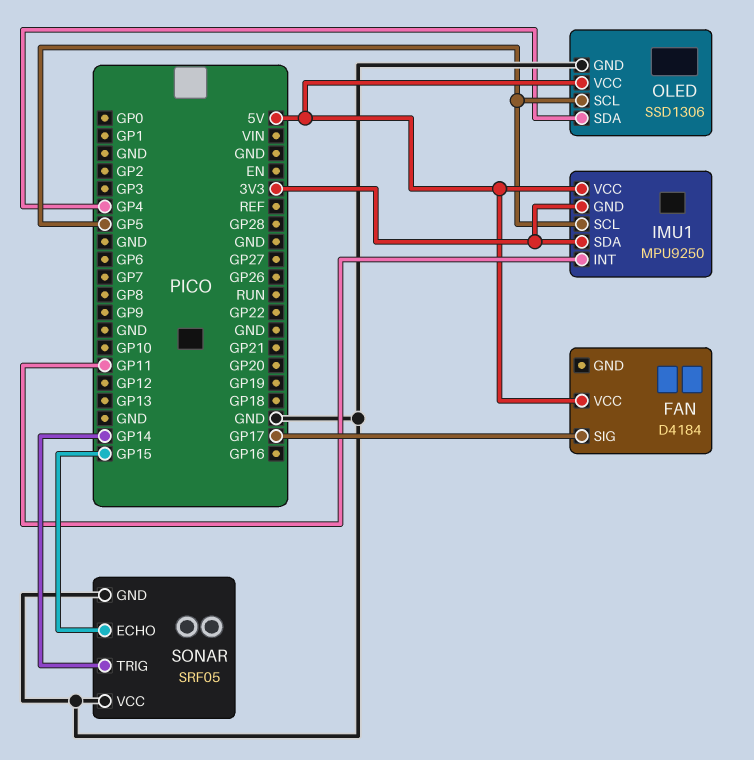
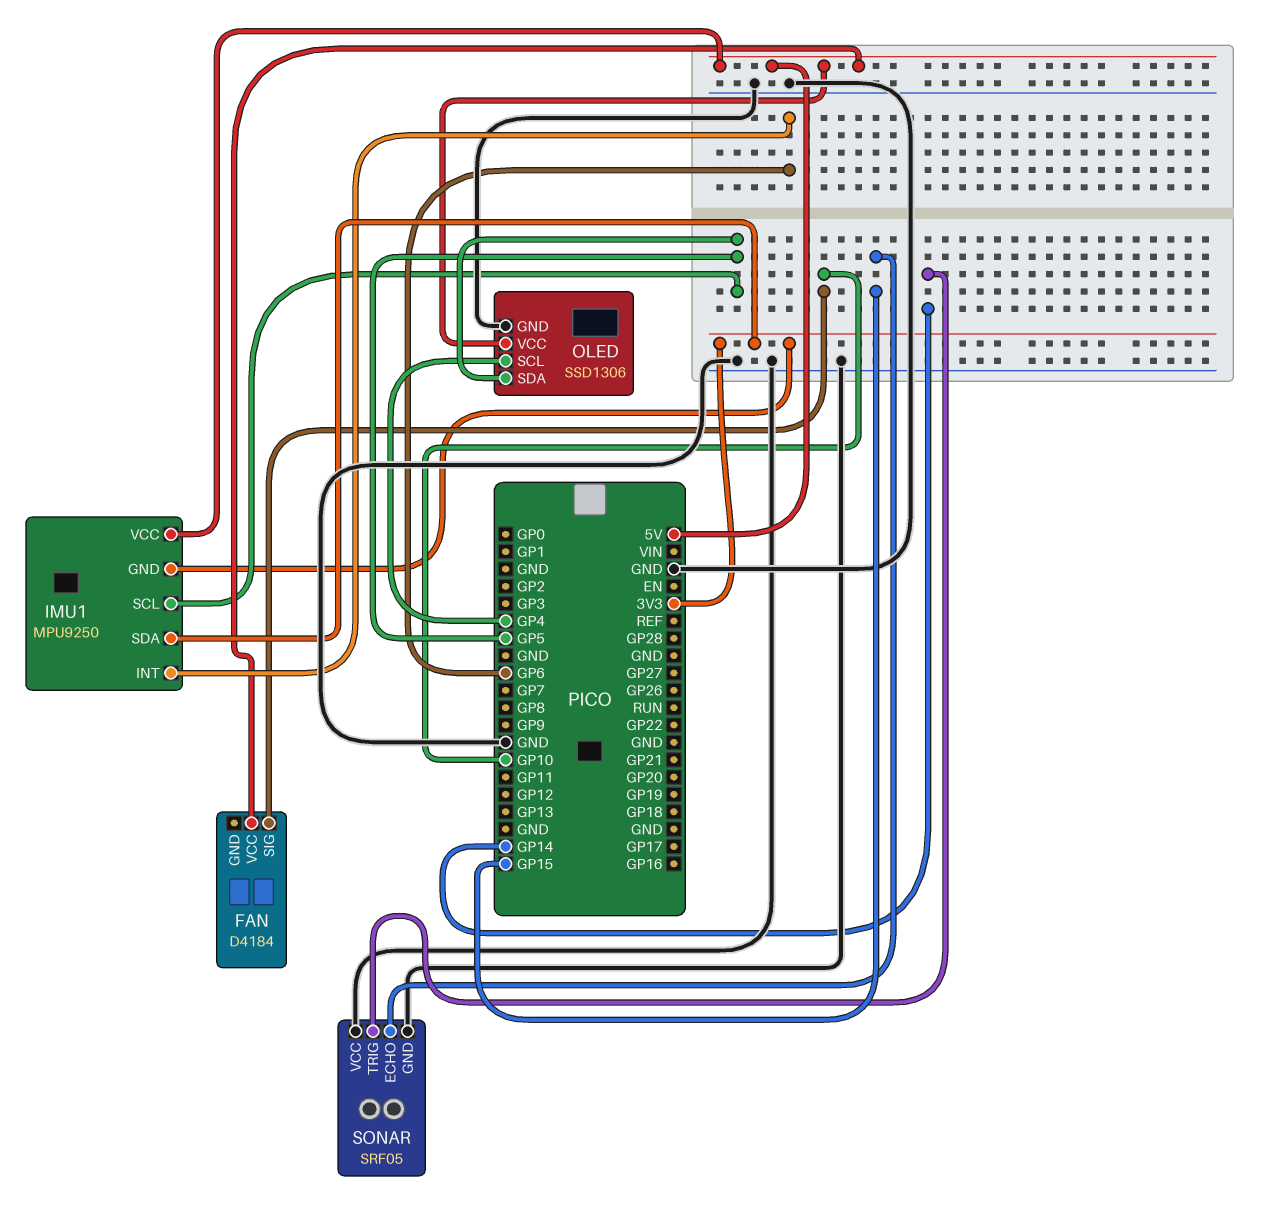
FAN pin SIG: GP17 -> GP10
IMU1 pin INT: GP11 -> GP6
OLED pin SCL: GP5 -> GP4
OLED pin SDA: GP4 -> GP5

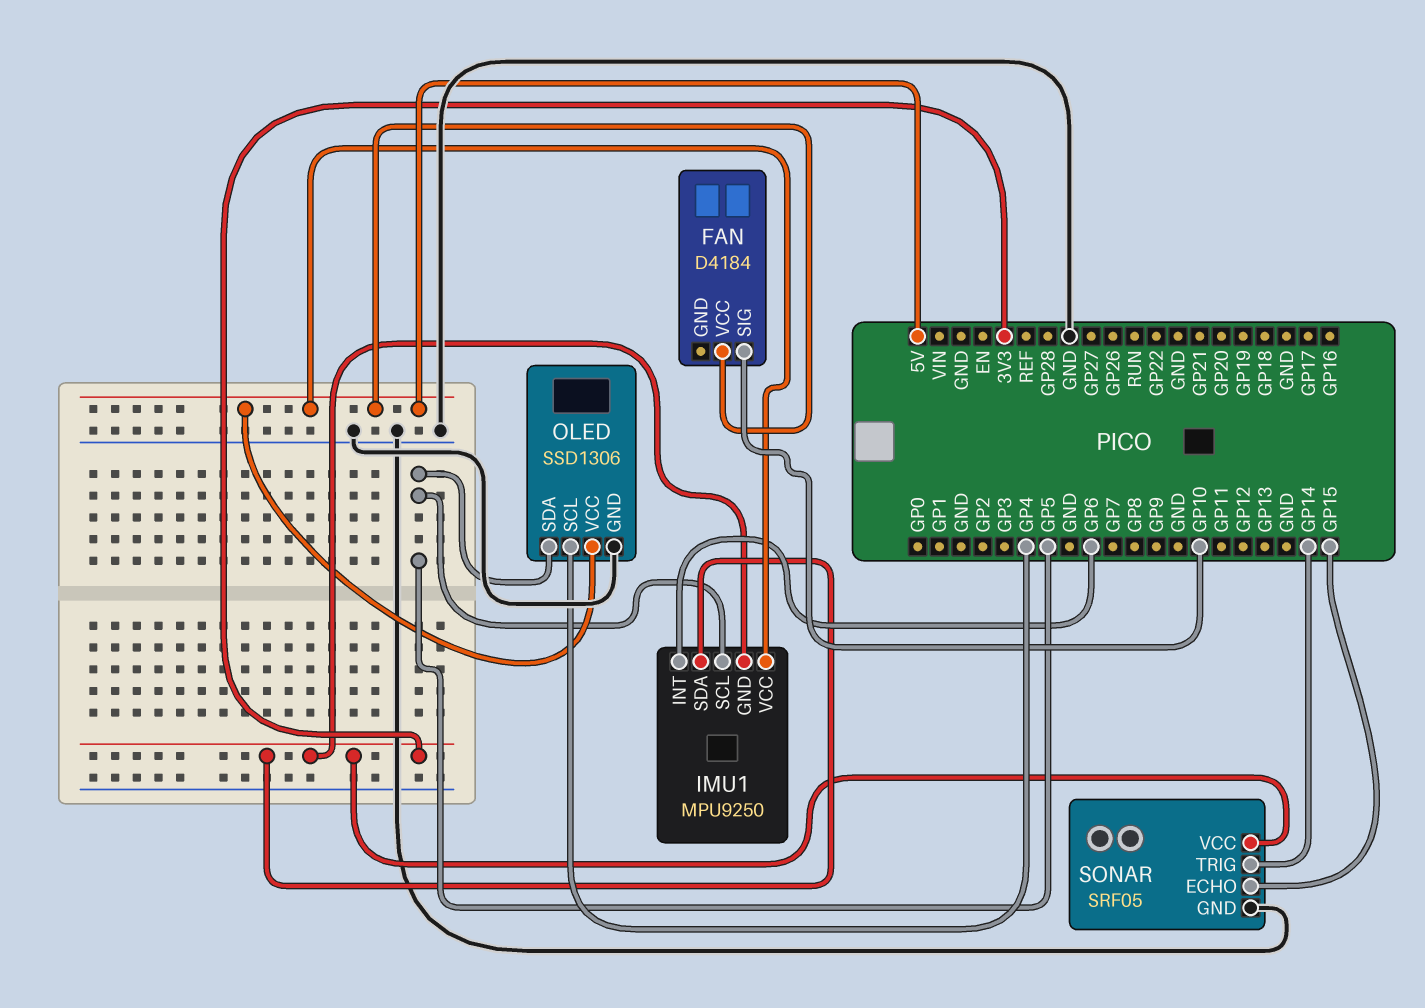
SONAR pin VCC: GND -> 3V3

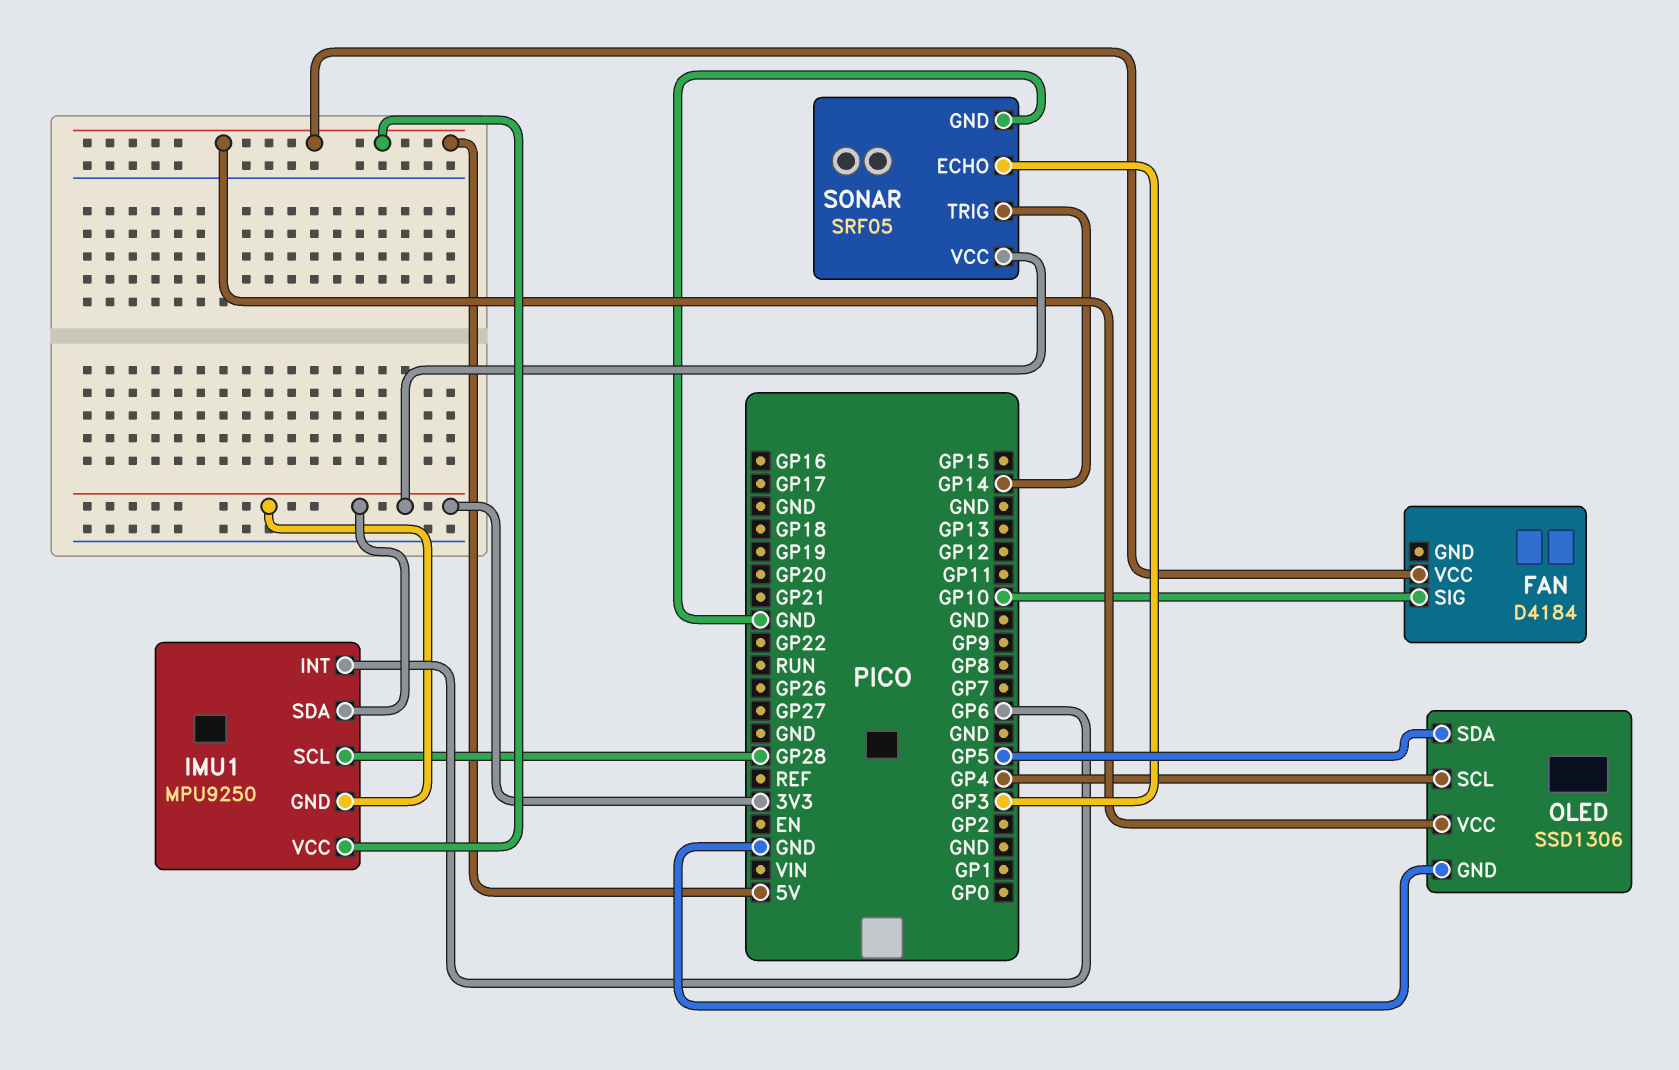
IMU1 pin SCL: GP5 -> GP28
SONAR pin ECHO: GP15 -> GP3

